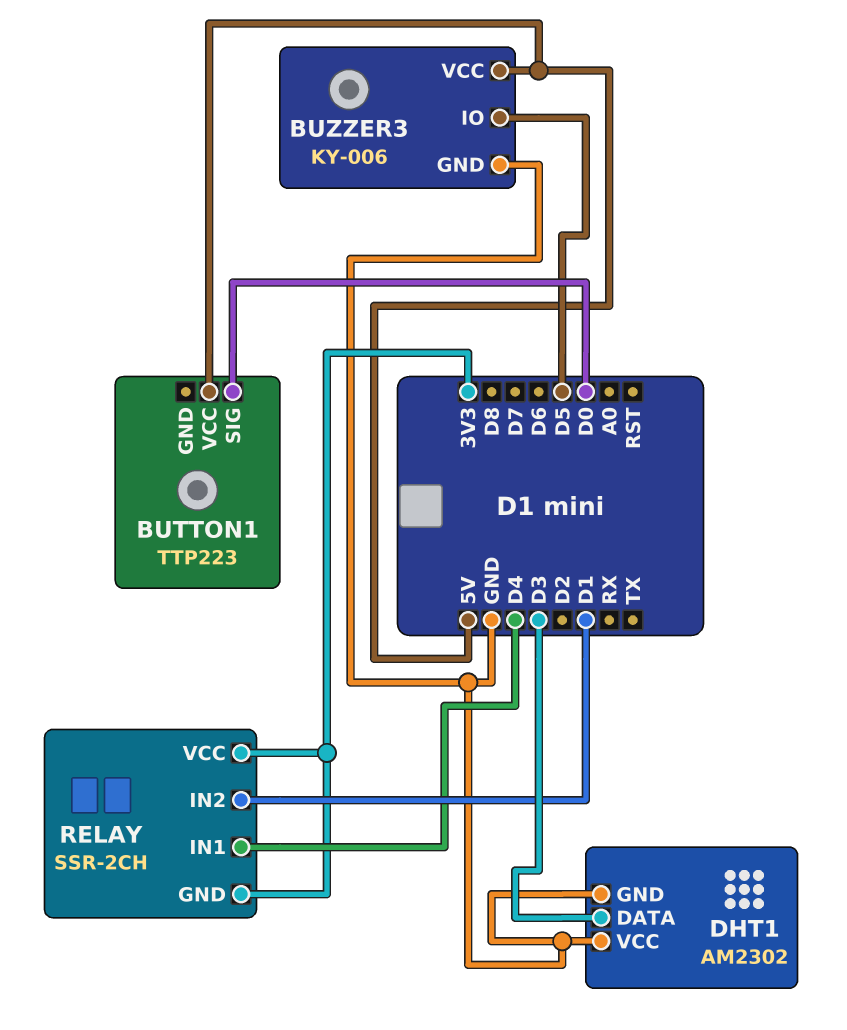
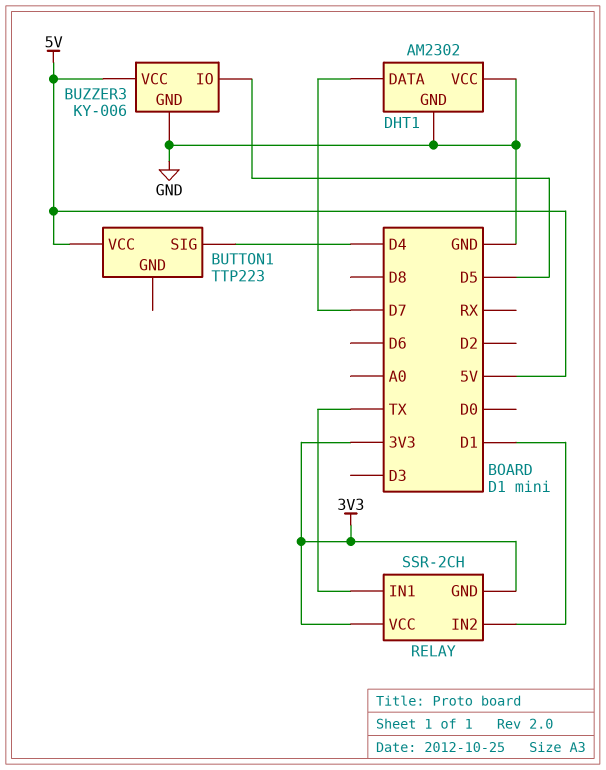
BUTTON1 pin SIG: D0 -> D4
DHT1 pin DATA: D3 -> D7
RELAY pin IN1: D4 -> TX

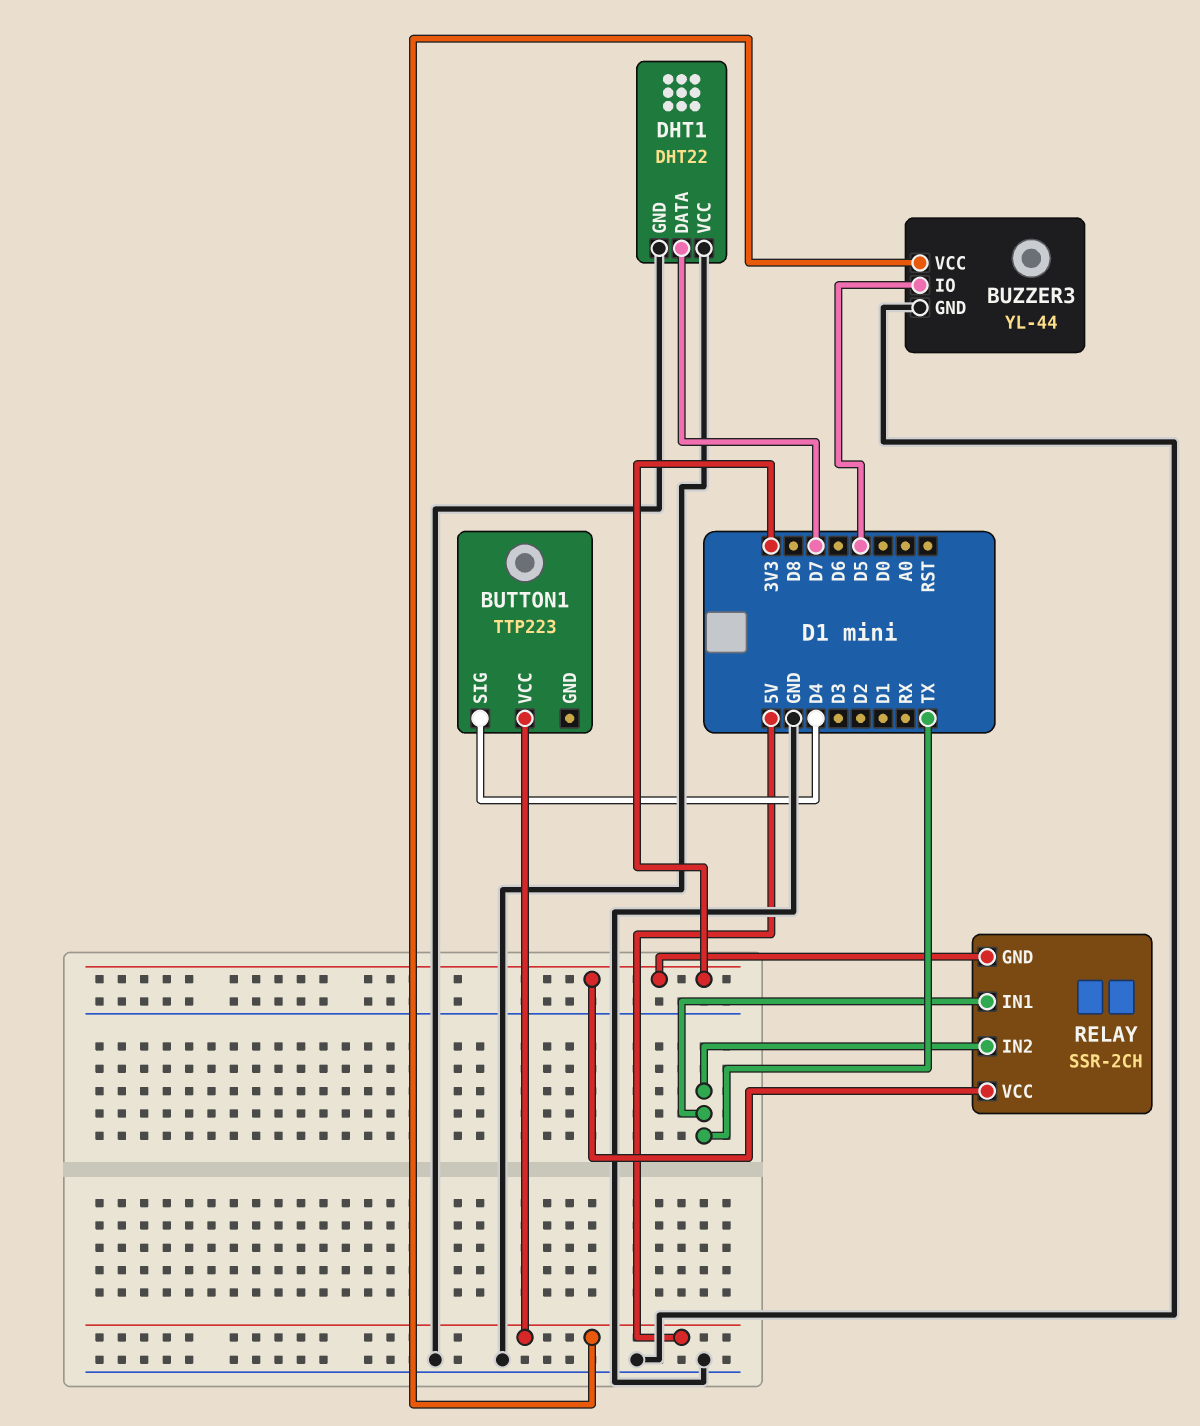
BUZZER3: KY-006 -> YL-44
DHT1: AM2302 -> DHT22
RELAY pin IN2: D1 -> TX

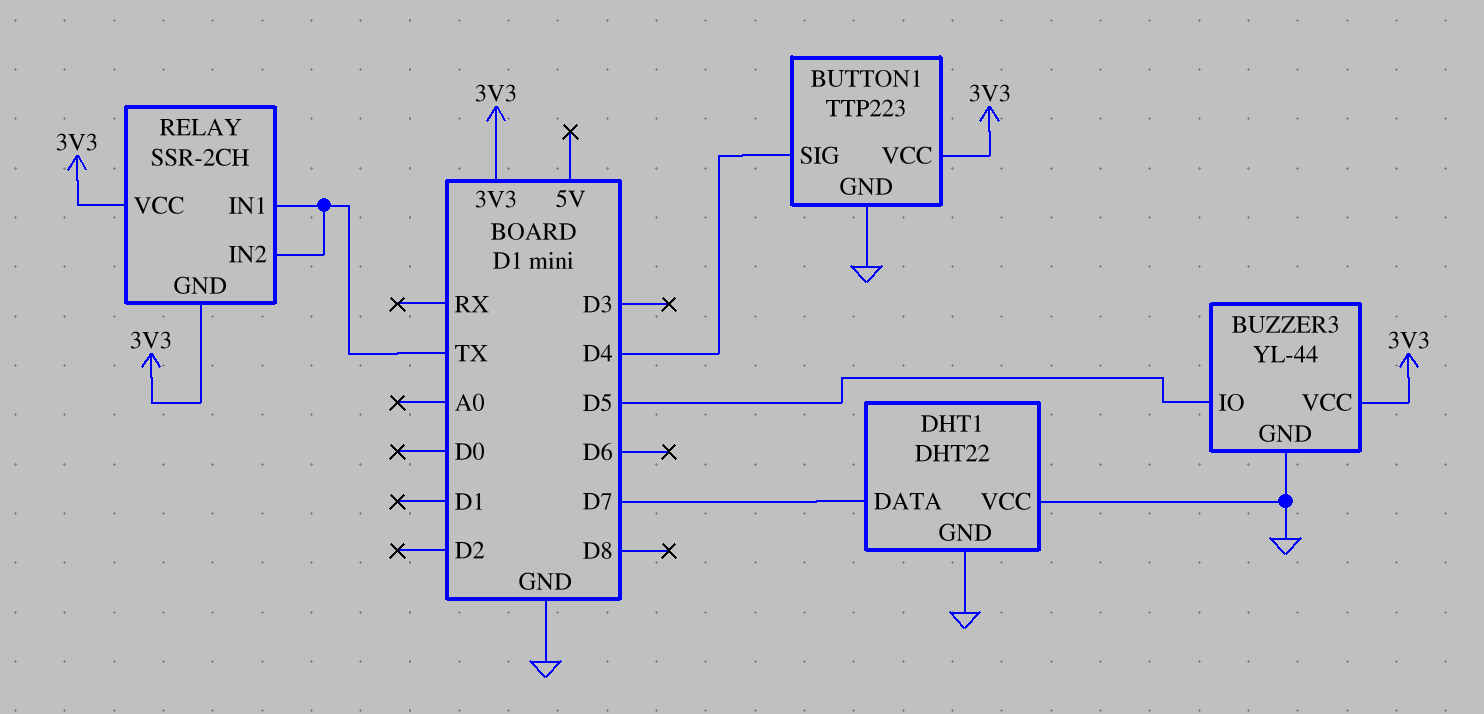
BUTTON1 pin GND: none -> GND
BUTTON1 pin VCC: 5V -> 3V3
BUZZER3 pin VCC: 5V -> 3V3

